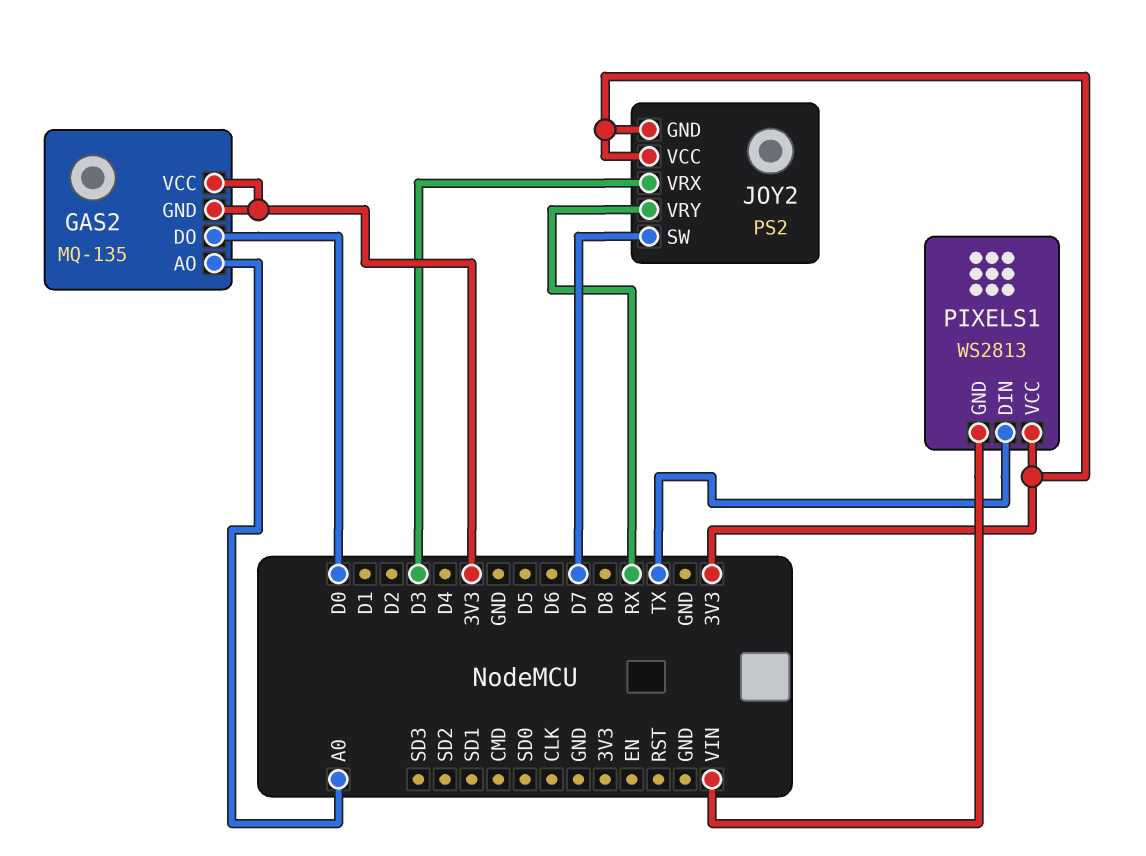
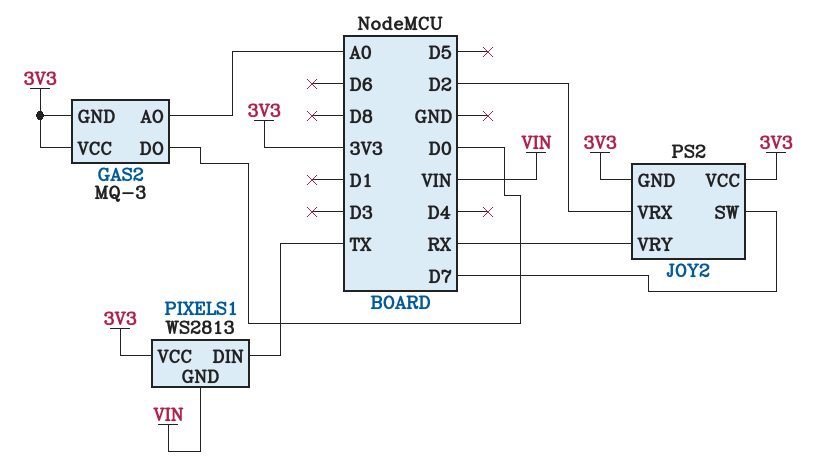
GAS2: MQ-135 -> MQ-3
JOY2 pin VRX: D3 -> D2

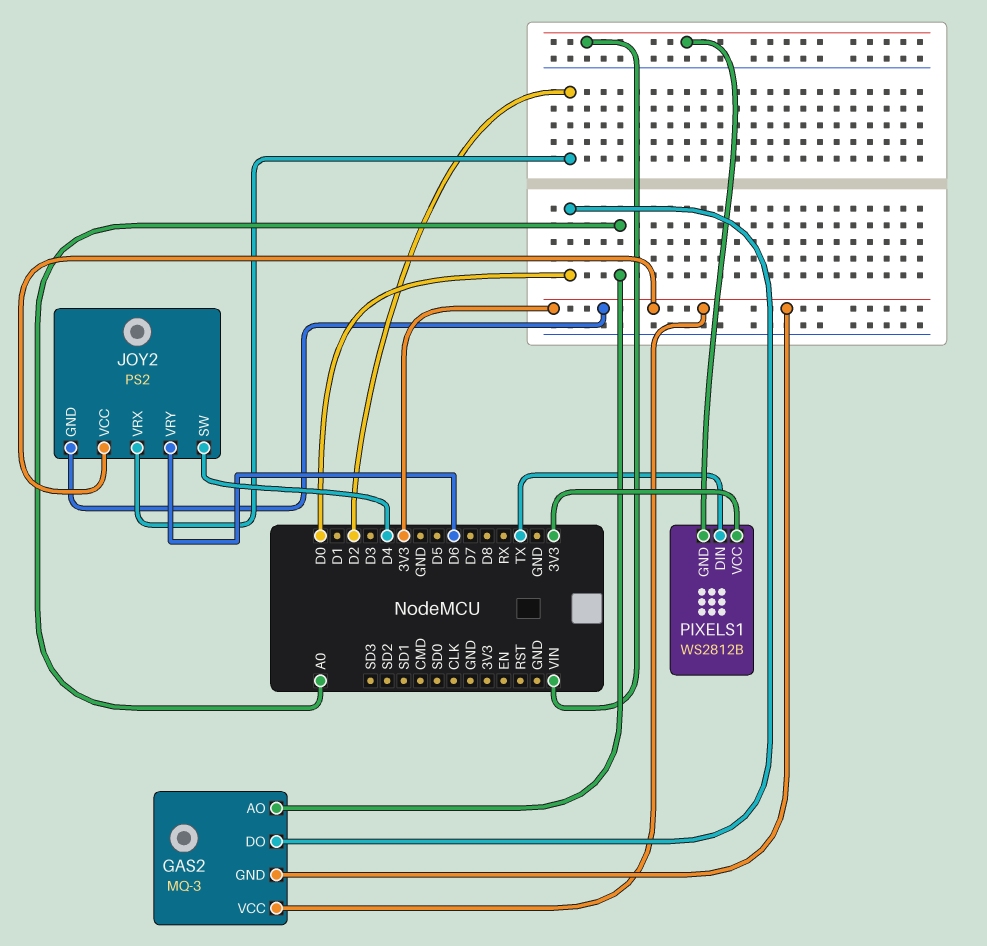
JOY2 pin SW: D7 -> D4
JOY2 pin VRY: RX -> D6
PIXELS1: WS2813 -> WS2812B

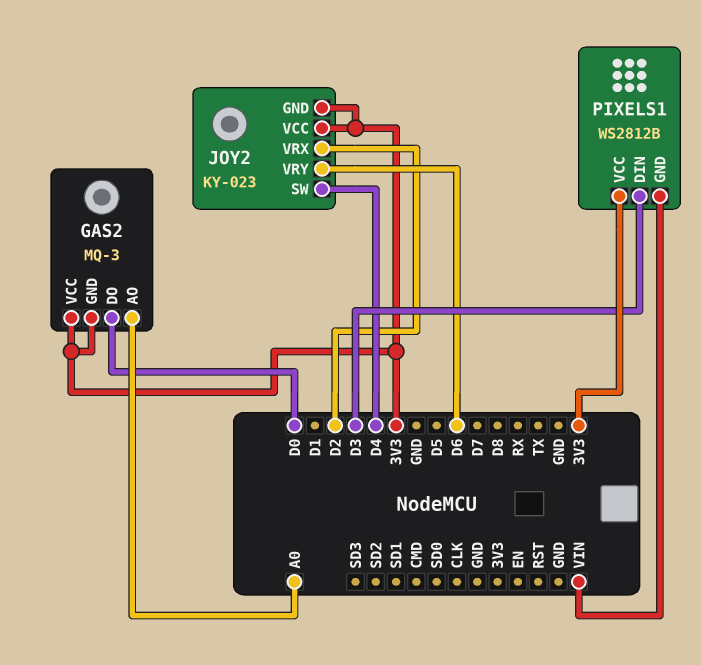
JOY2: PS2 -> KY-023
PIXELS1 pin DIN: TX -> D3

